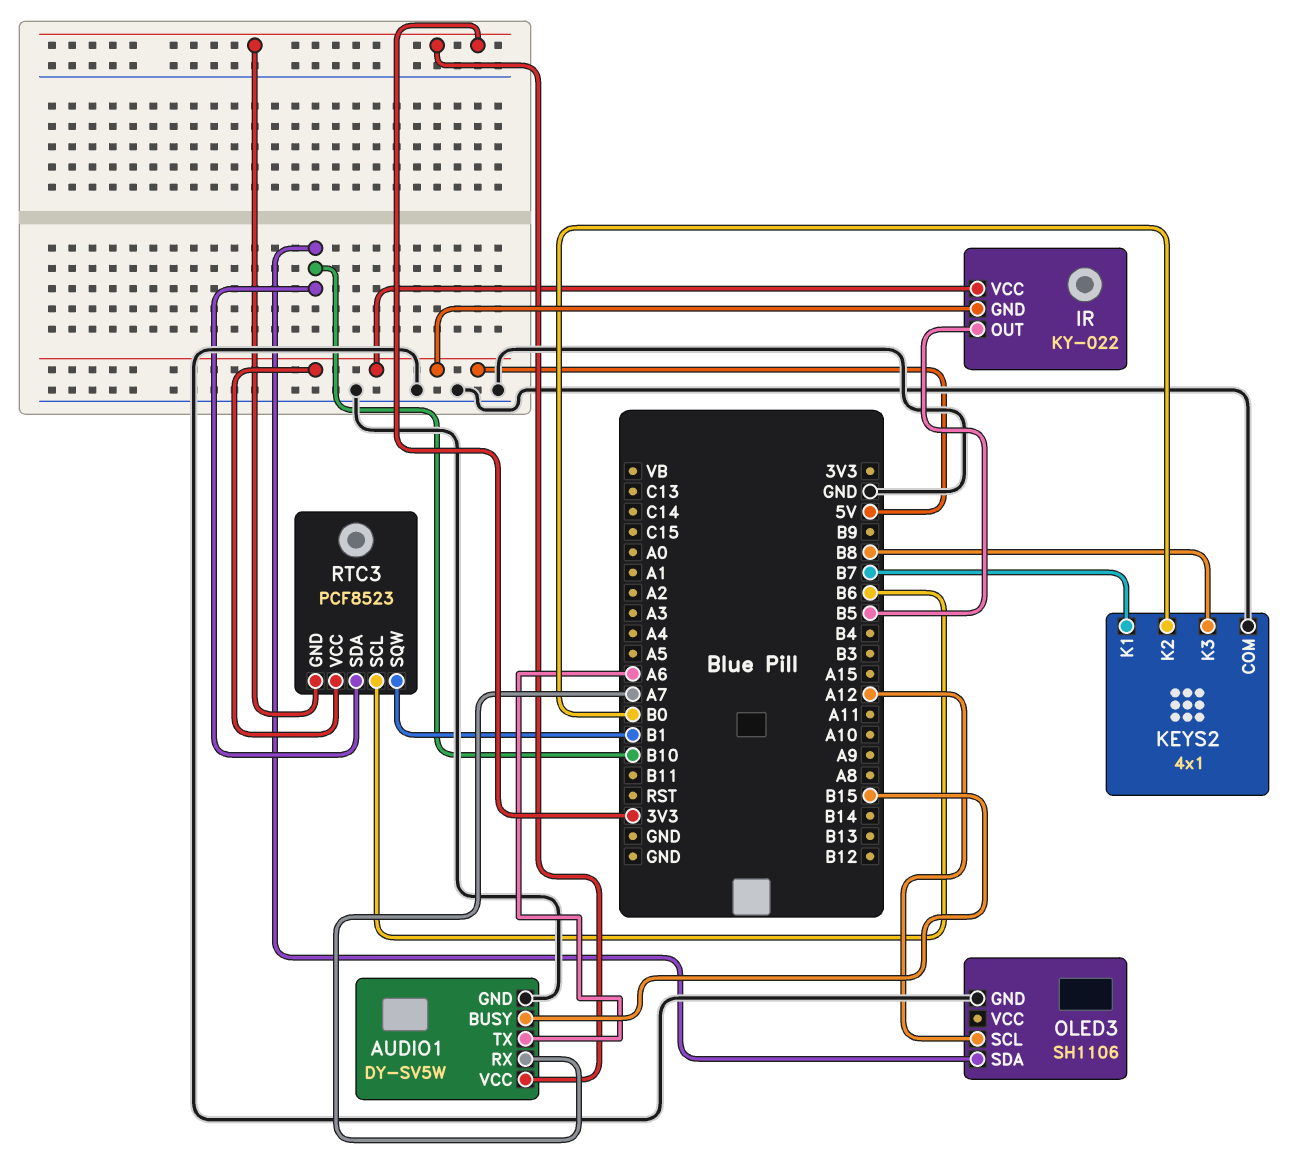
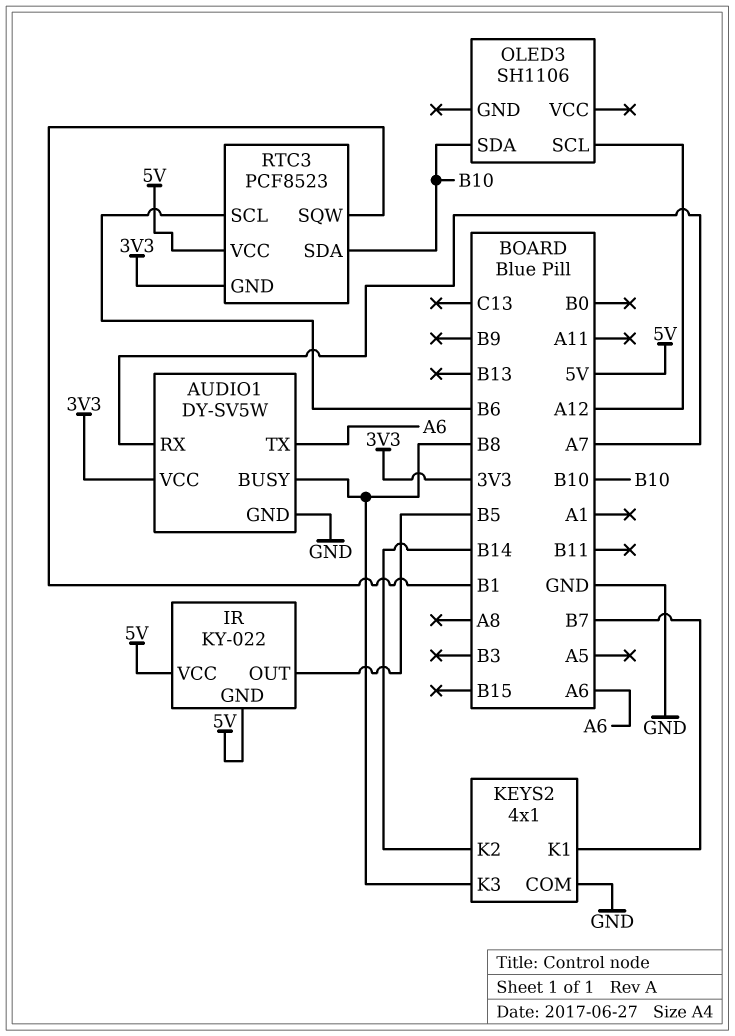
AUDIO1 pin BUSY: B15 -> B8
KEYS2 pin K2: B0 -> B14
OLED3 pin GND: GND -> none

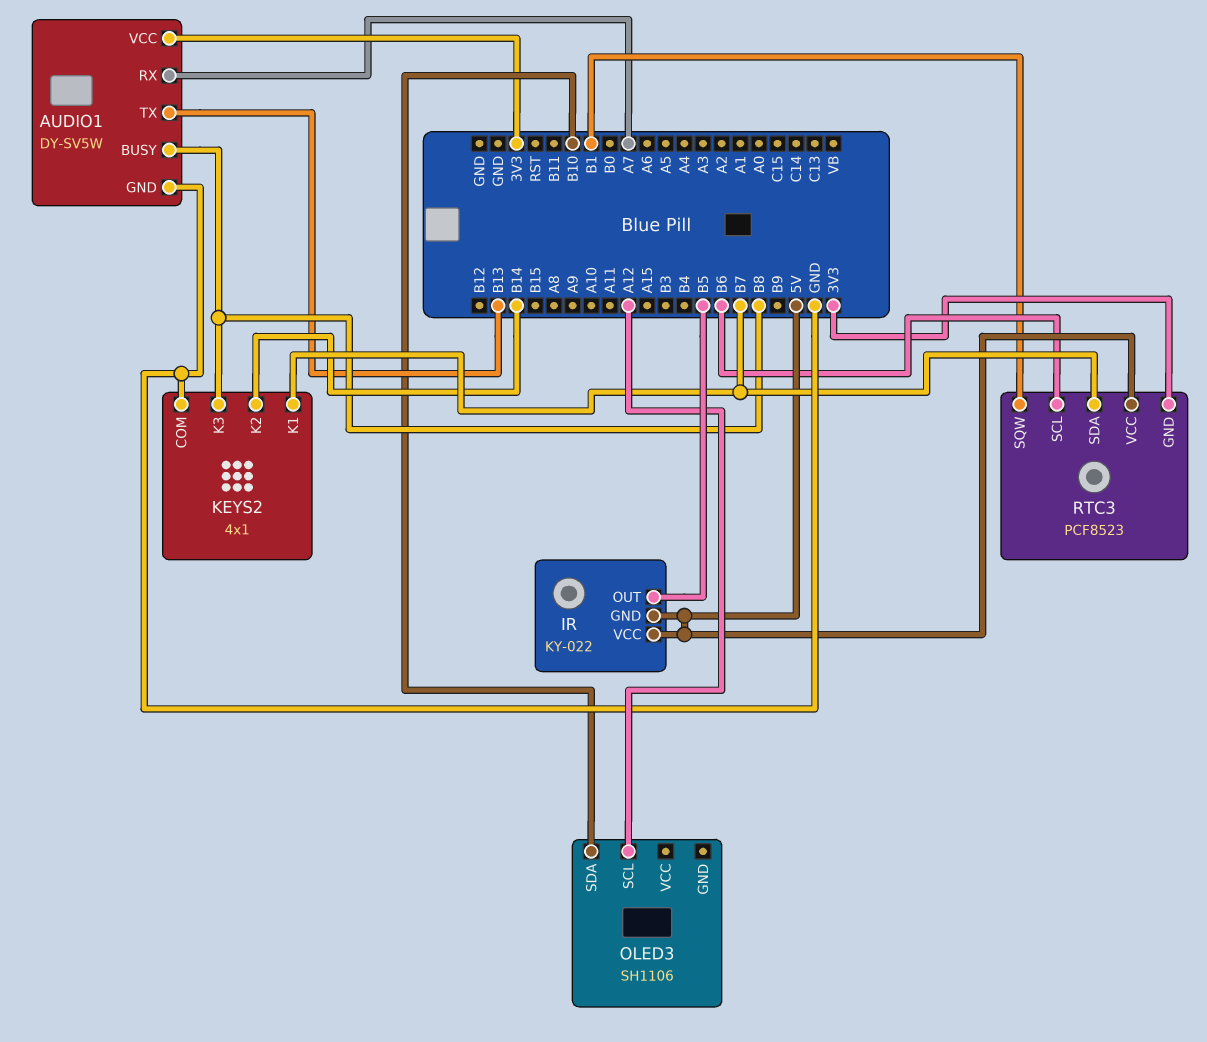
AUDIO1 pin TX: A6 -> B13
RTC3 pin SDA: B10 -> B7

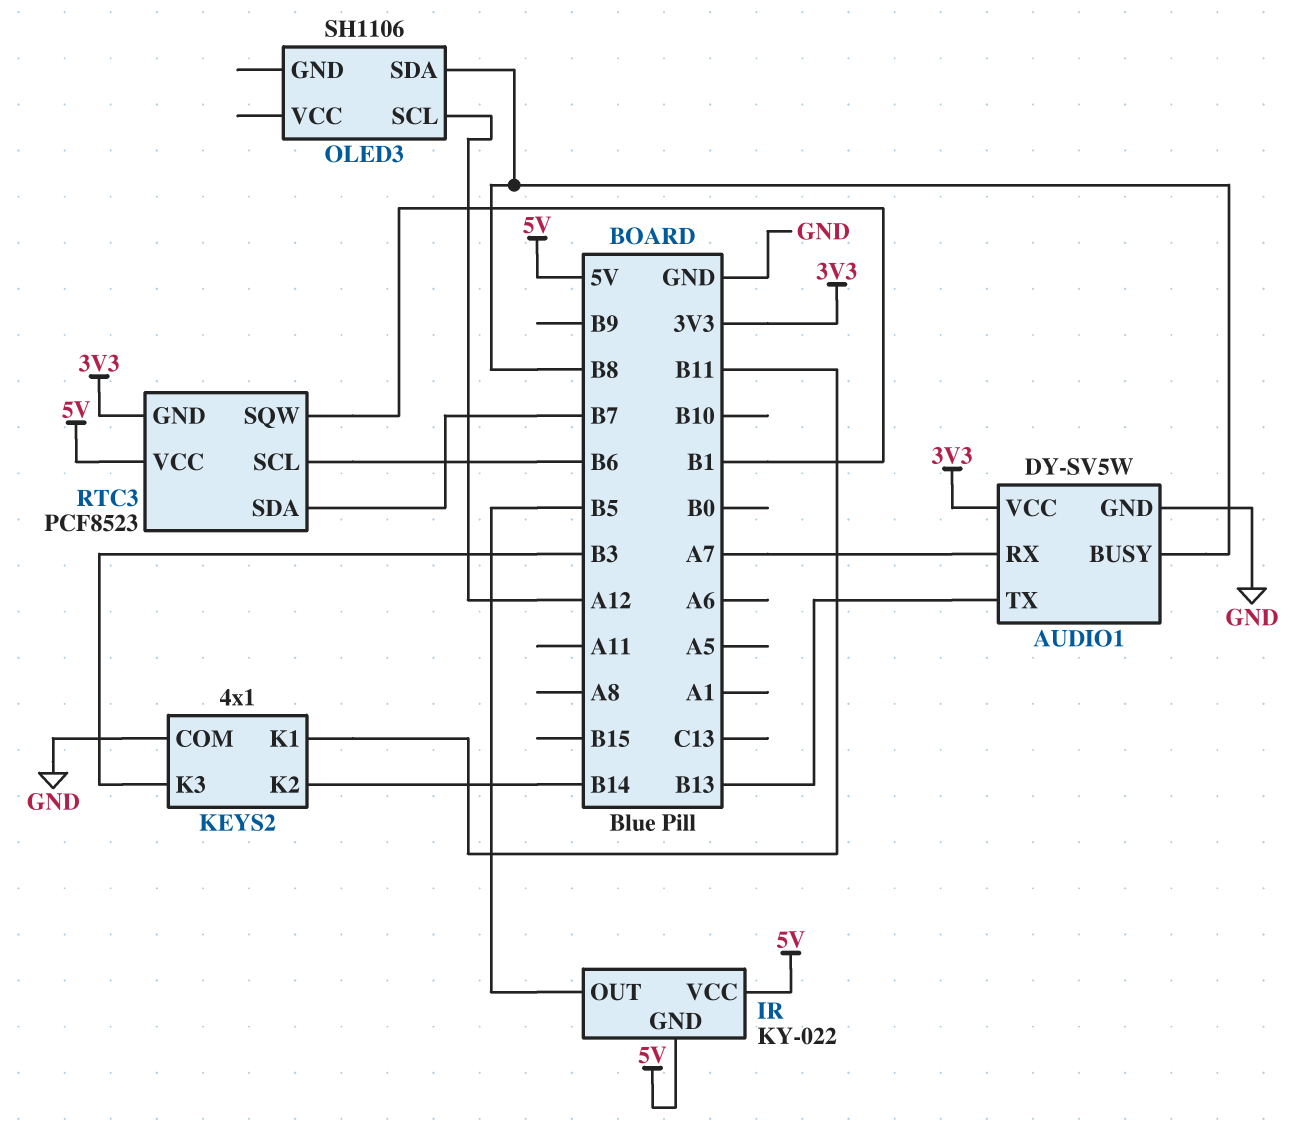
KEYS2 pin K1: B7 -> B11
KEYS2 pin K3: B8 -> B3
OLED3 pin SDA: B10 -> B8

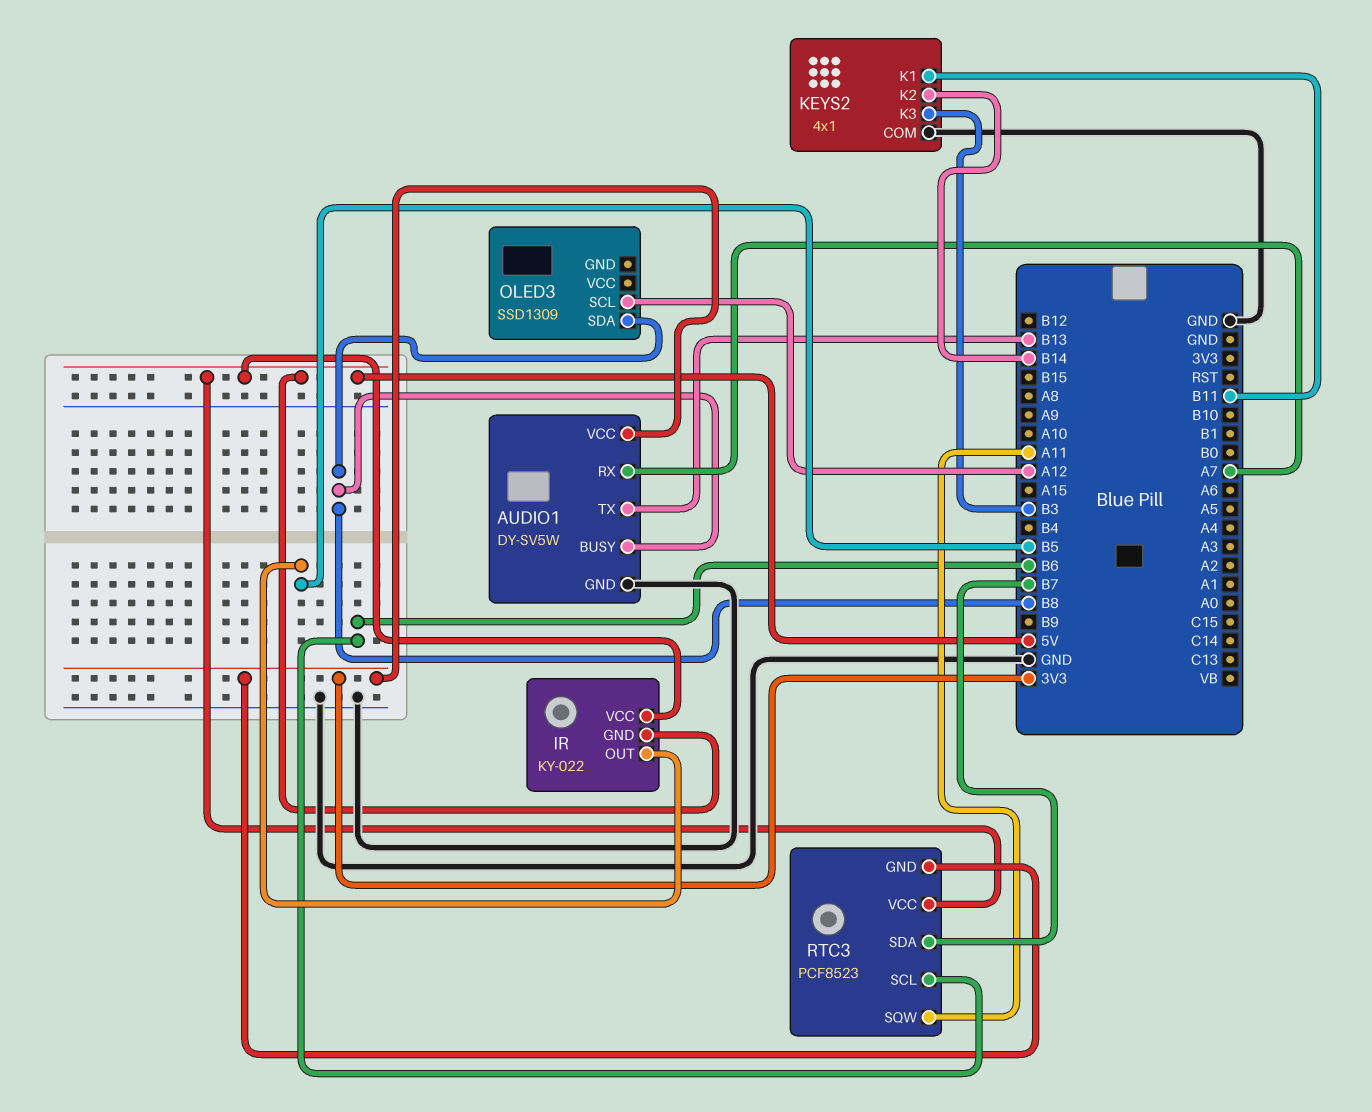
OLED3: SH1106 -> SSD1309
RTC3 pin SQW: B1 -> A11

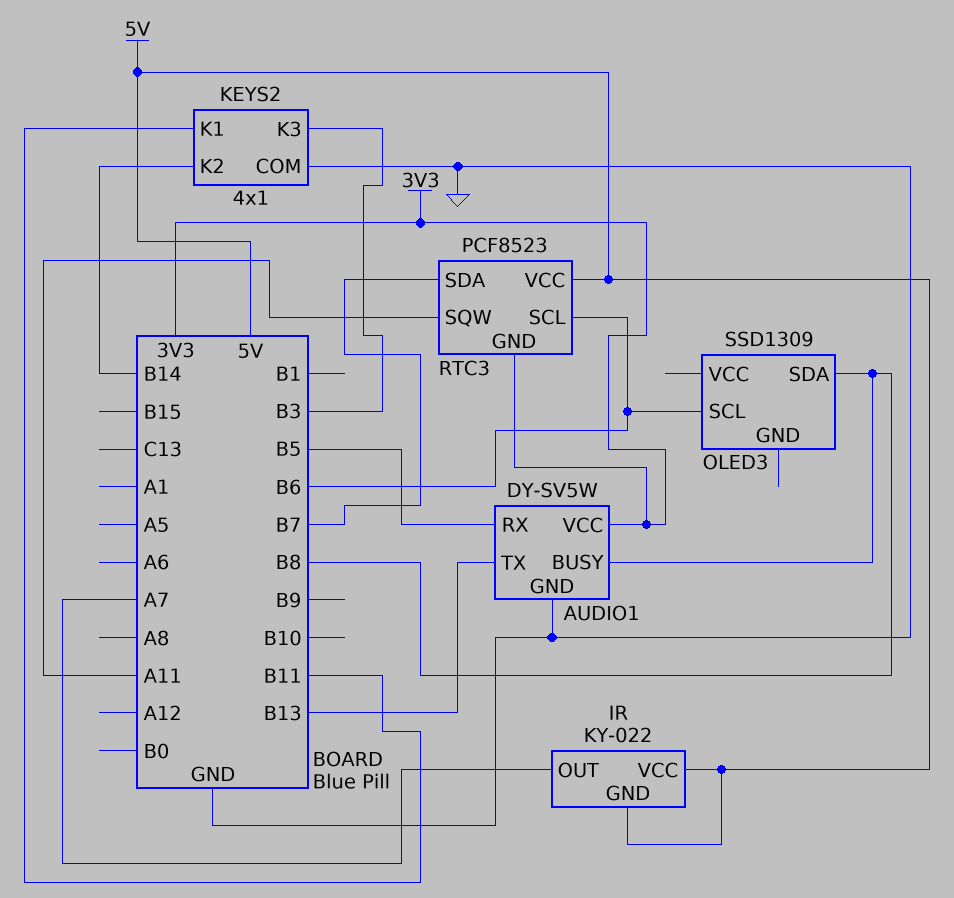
AUDIO1 pin RX: A7 -> B5
IR pin OUT: B5 -> A7
OLED3 pin SCL: A12 -> B6

